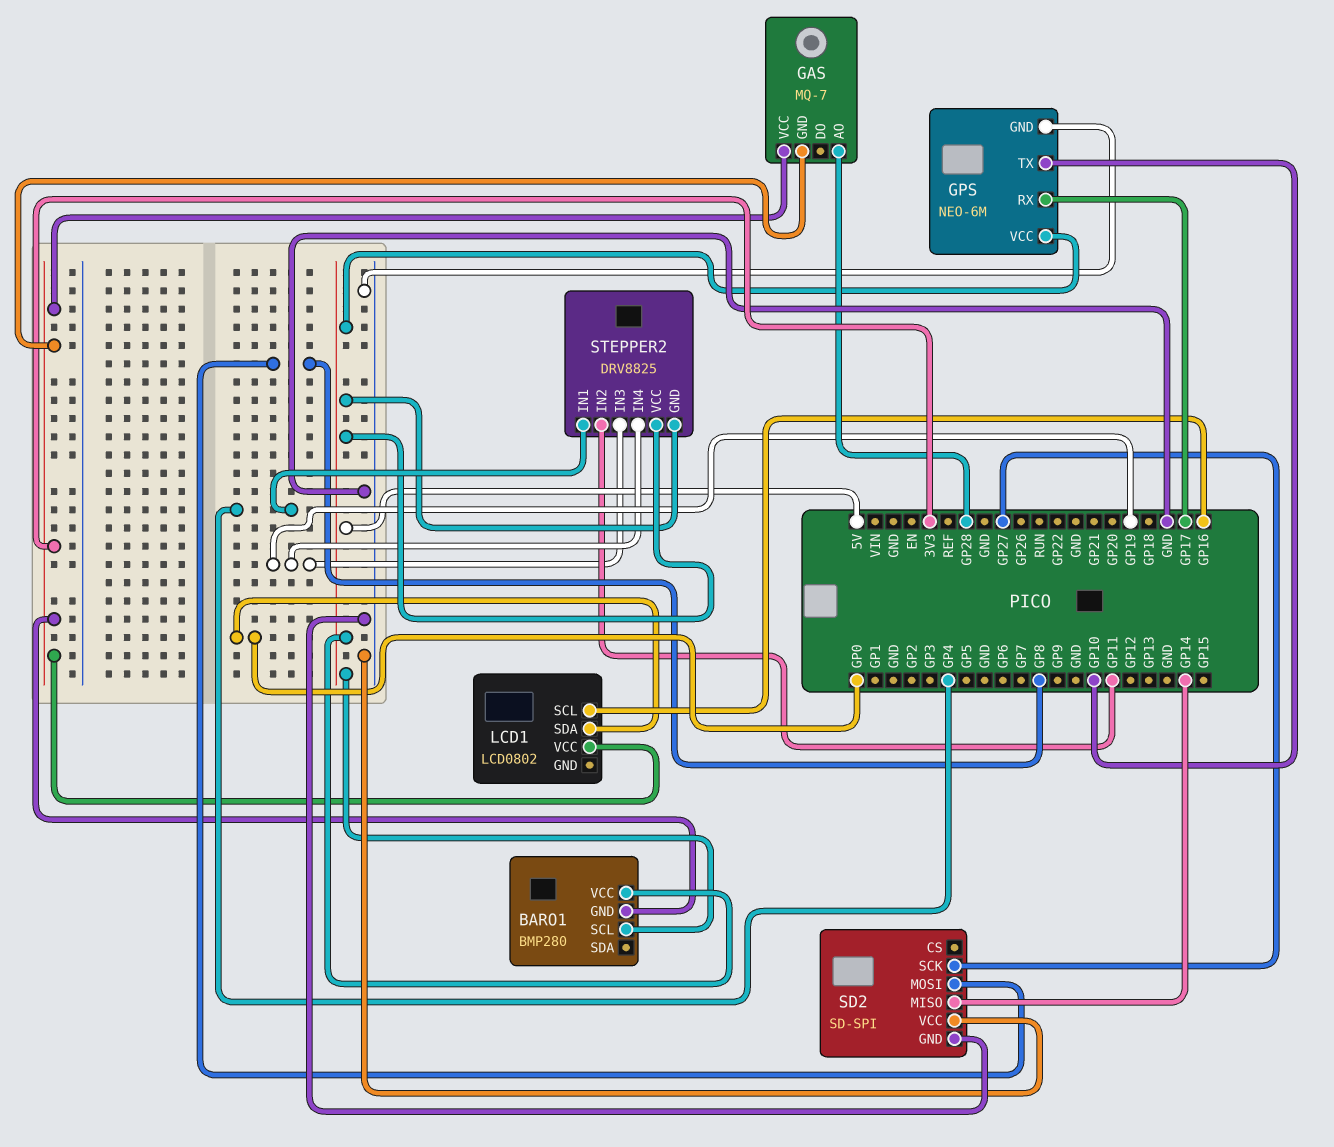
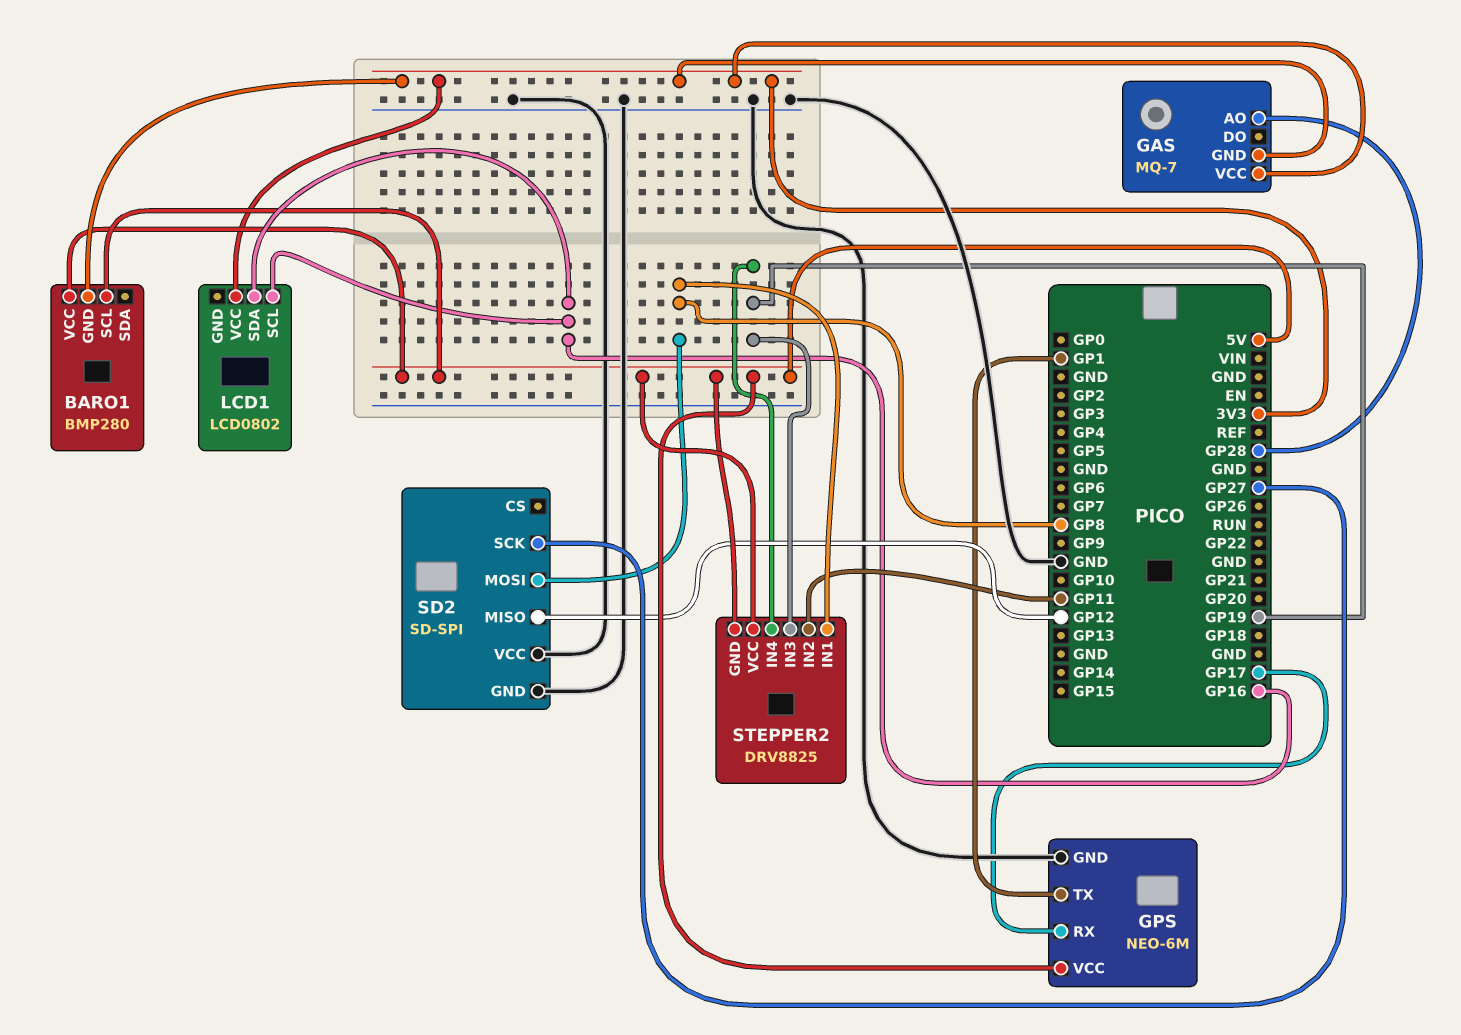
GPS pin TX: GP10 -> GP1
LCD1 pin SDA: GP0 -> GP16
SD2 pin MISO: GP14 -> GP12
STEPPER2 pin IN1: GP4 -> GP8

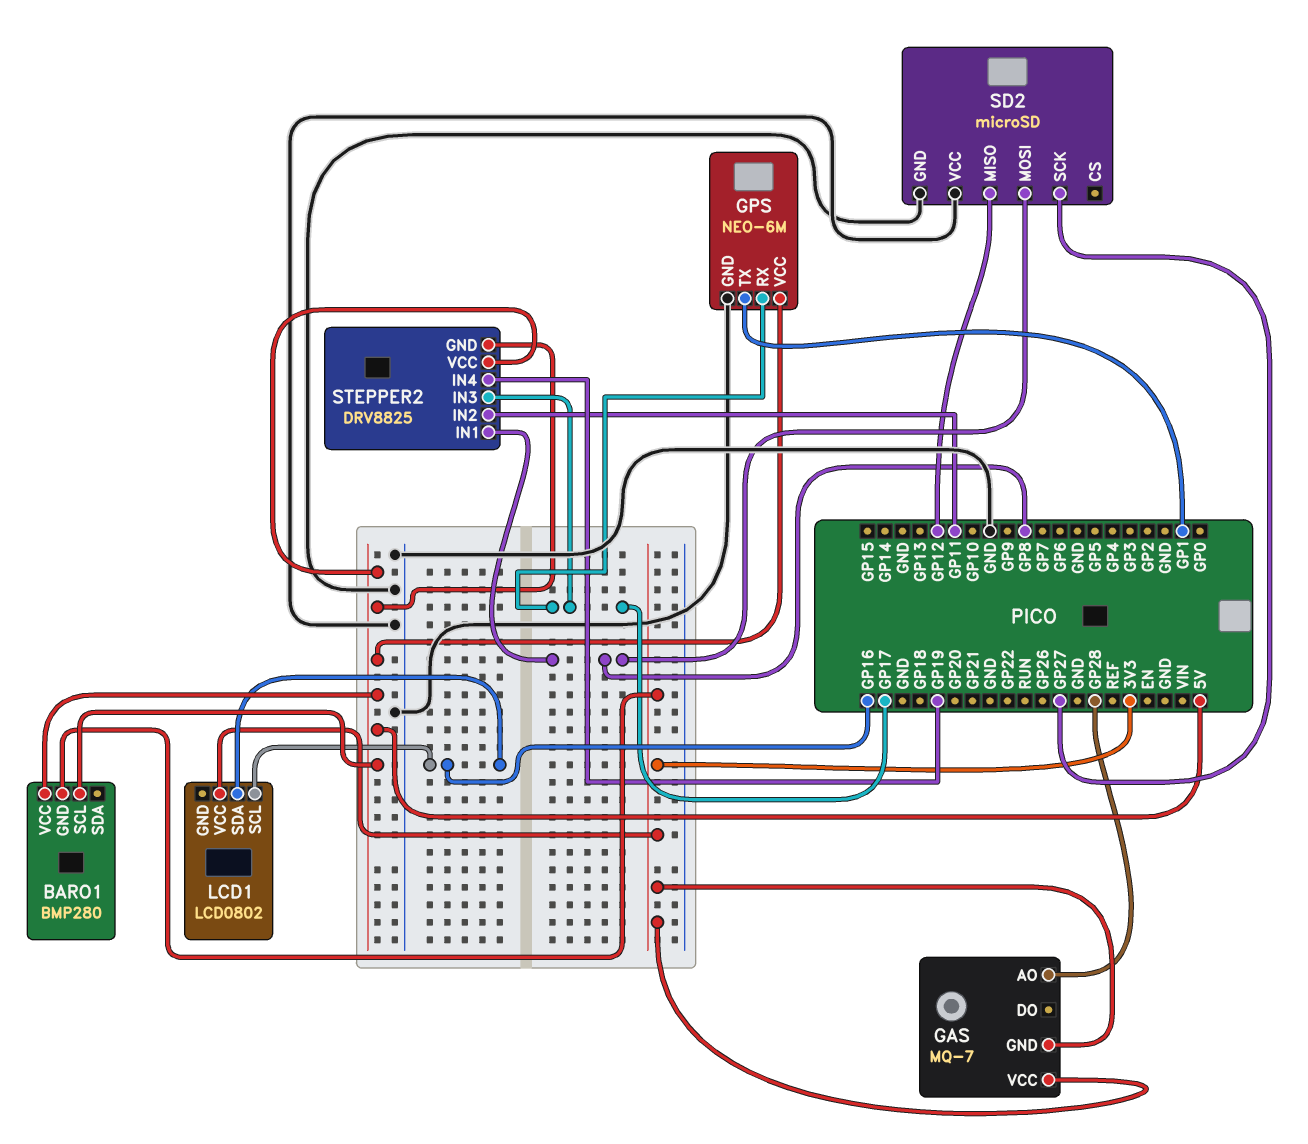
SD2: SD-SPI -> microSD
STEPPER2 pin IN3: GP19 -> GP17

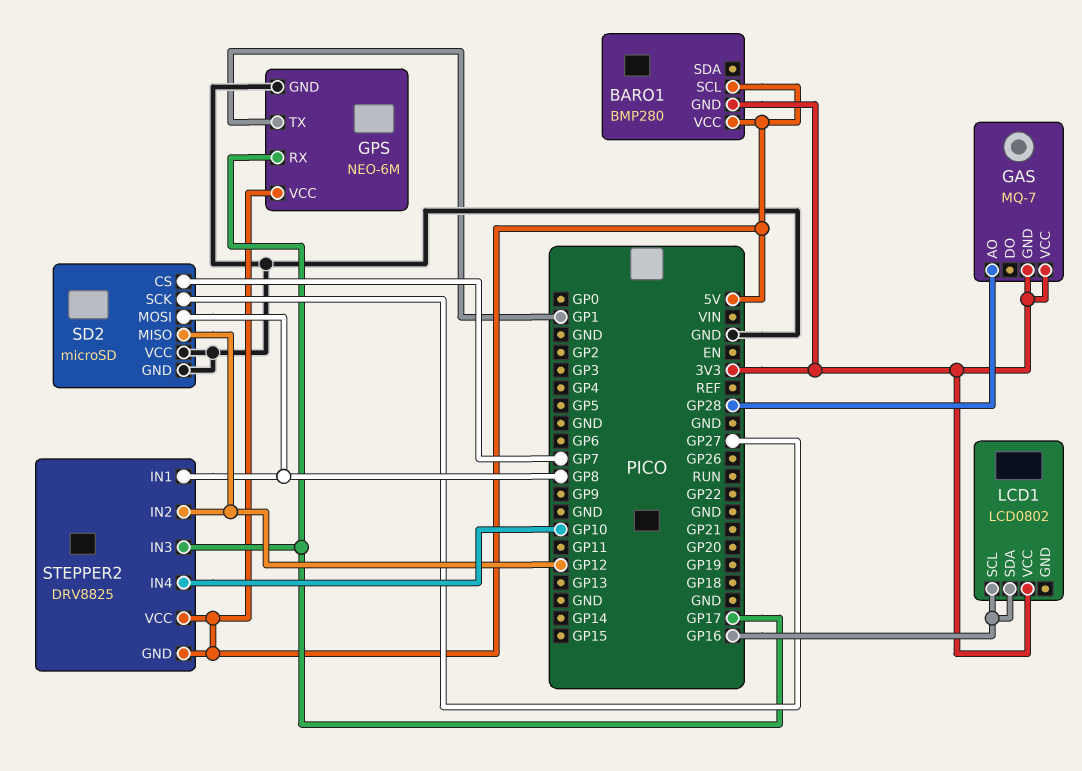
SD2 pin CS: none -> GP7
STEPPER2 pin IN2: GP11 -> GP12
STEPPER2 pin IN4: GP19 -> GP10

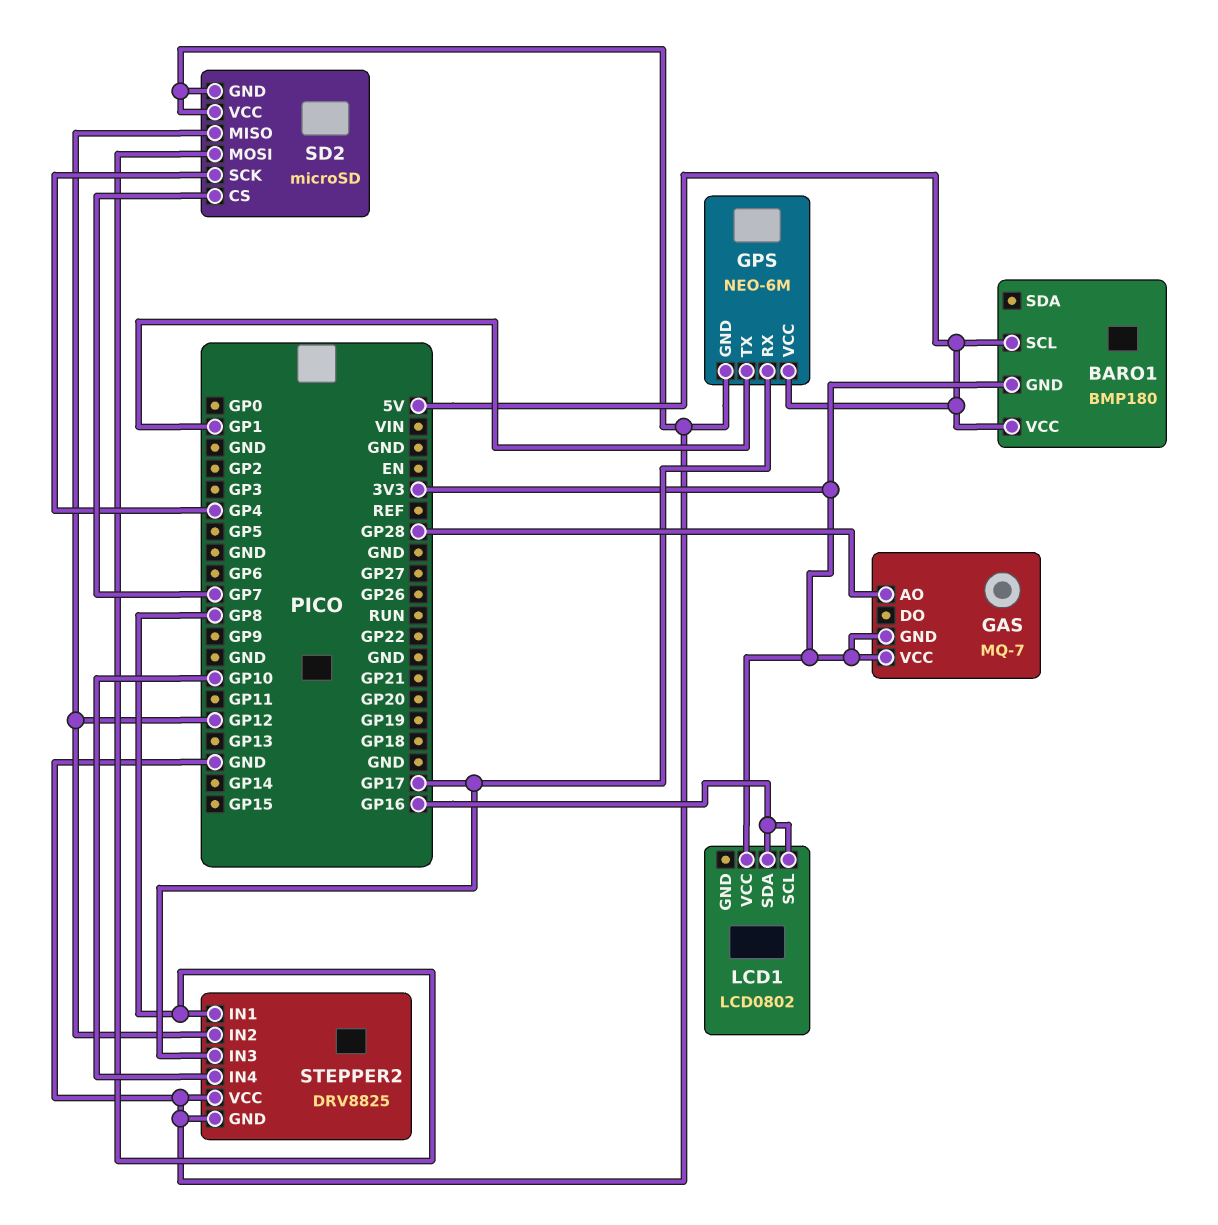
BARO1: BMP280 -> BMP180
SD2 pin SCK: GP27 -> GP4
STEPPER2 pin GND: 5V -> GND
STEPPER2 pin VCC: 5V -> GND

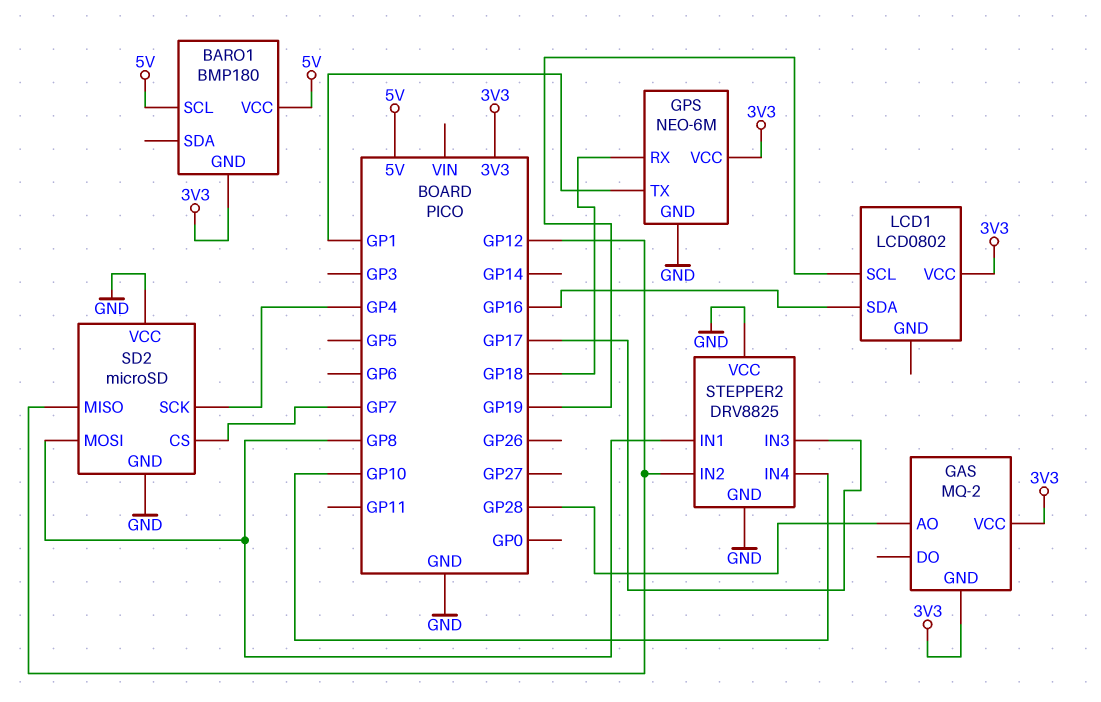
GAS: MQ-7 -> MQ-2
GPS pin RX: GP17 -> GP18
GPS pin VCC: 5V -> 3V3
LCD1 pin SCL: GP16 -> GP19

